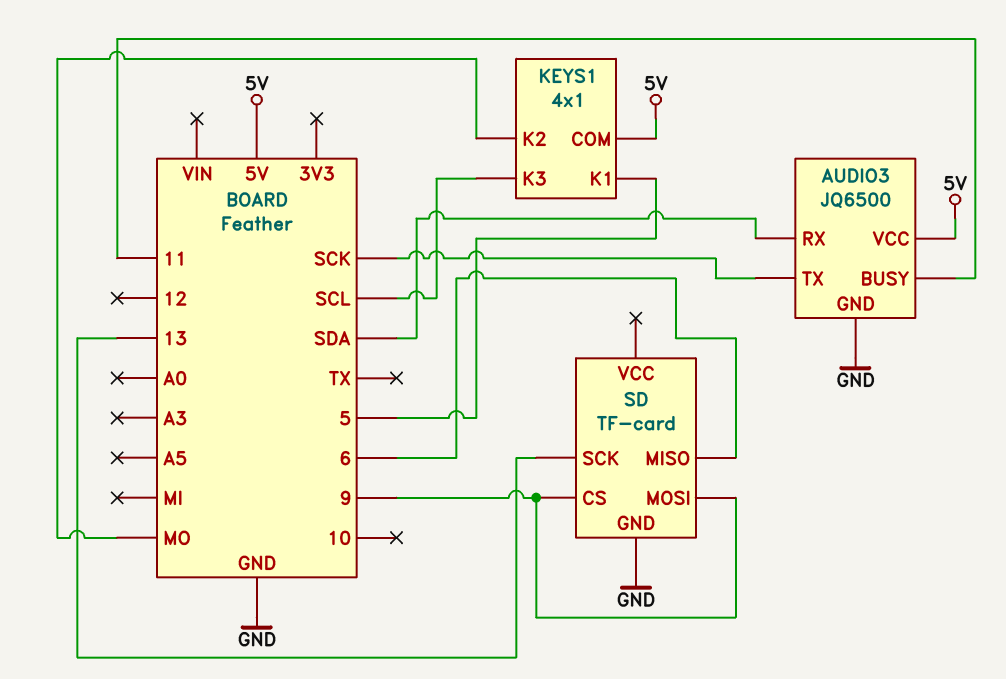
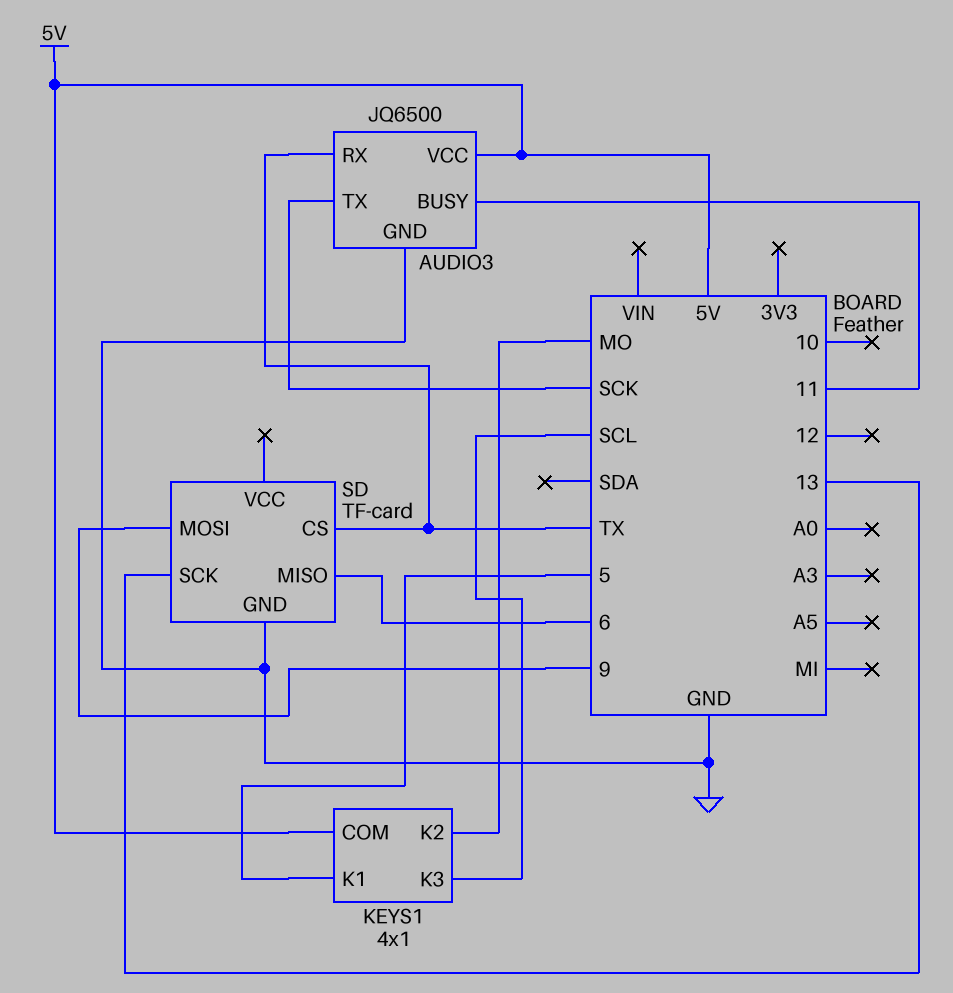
AUDIO3 pin RX: SDA -> TX
SD pin CS: 9 -> TX

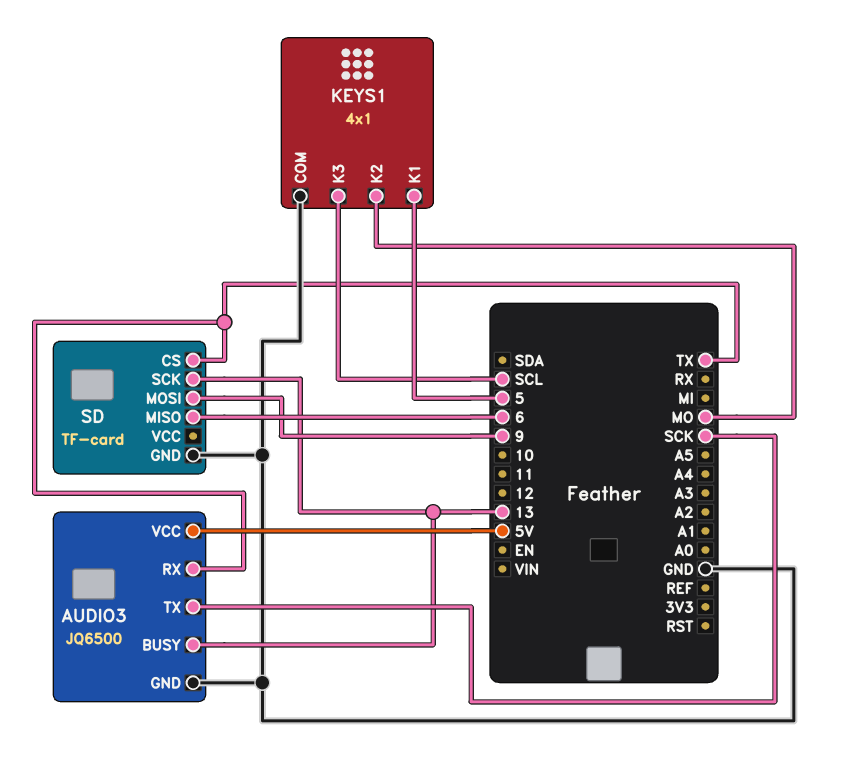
AUDIO3 pin BUSY: 11 -> 13
KEYS1 pin COM: 5V -> GND

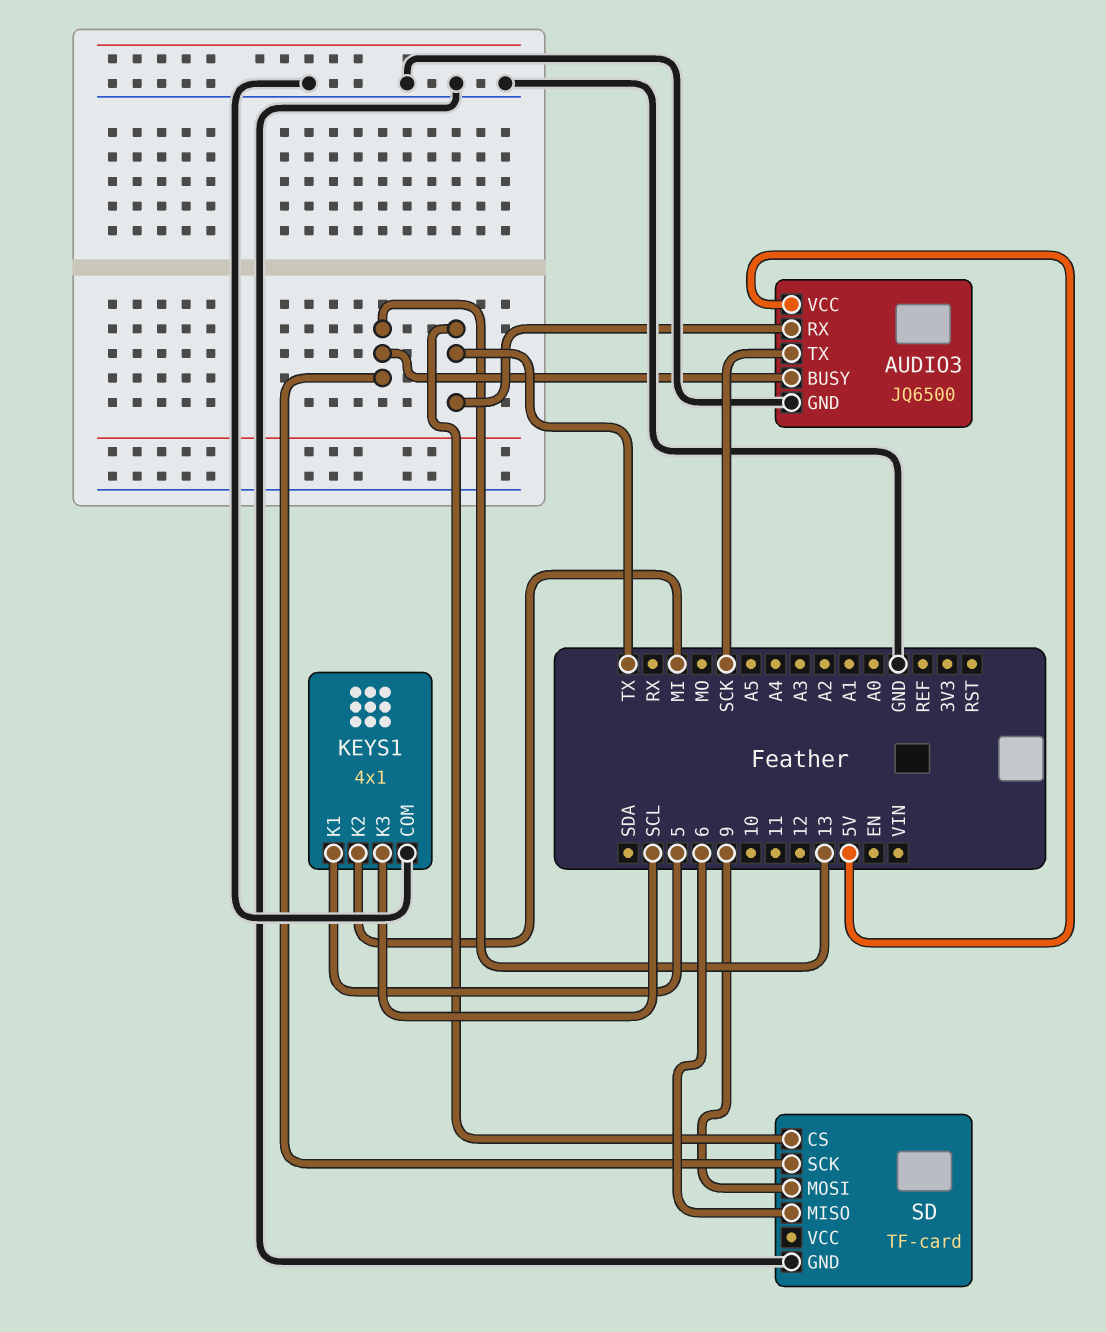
KEYS1 pin K2: MO -> MI

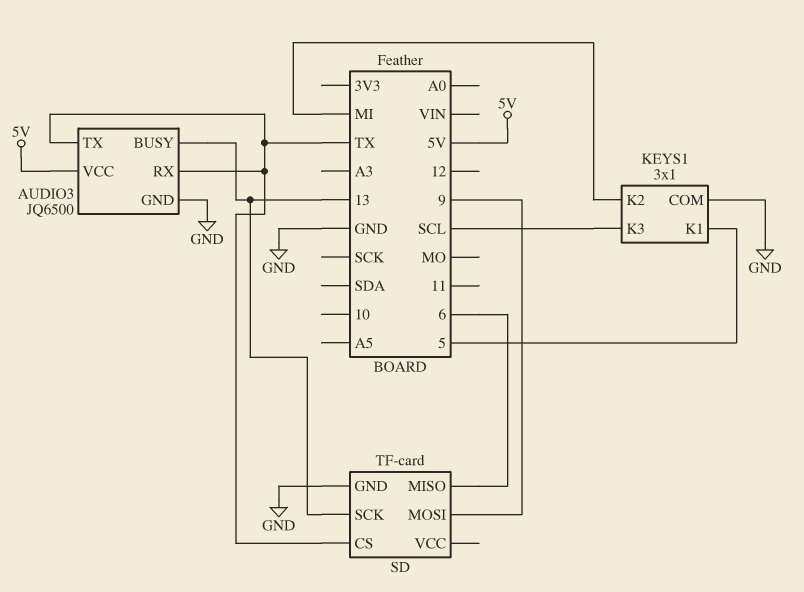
AUDIO3 pin TX: SCK -> TX
KEYS1: 4x1 -> 3x1

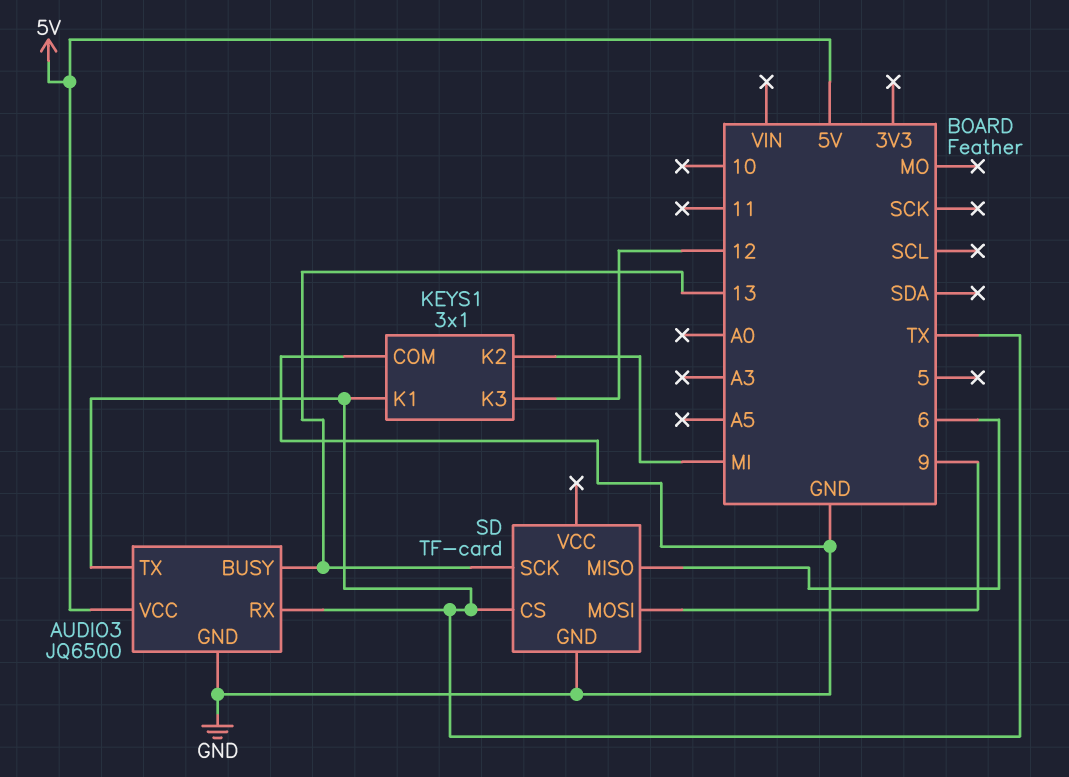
KEYS1 pin K1: 5 -> TX
KEYS1 pin K3: SCL -> 12

